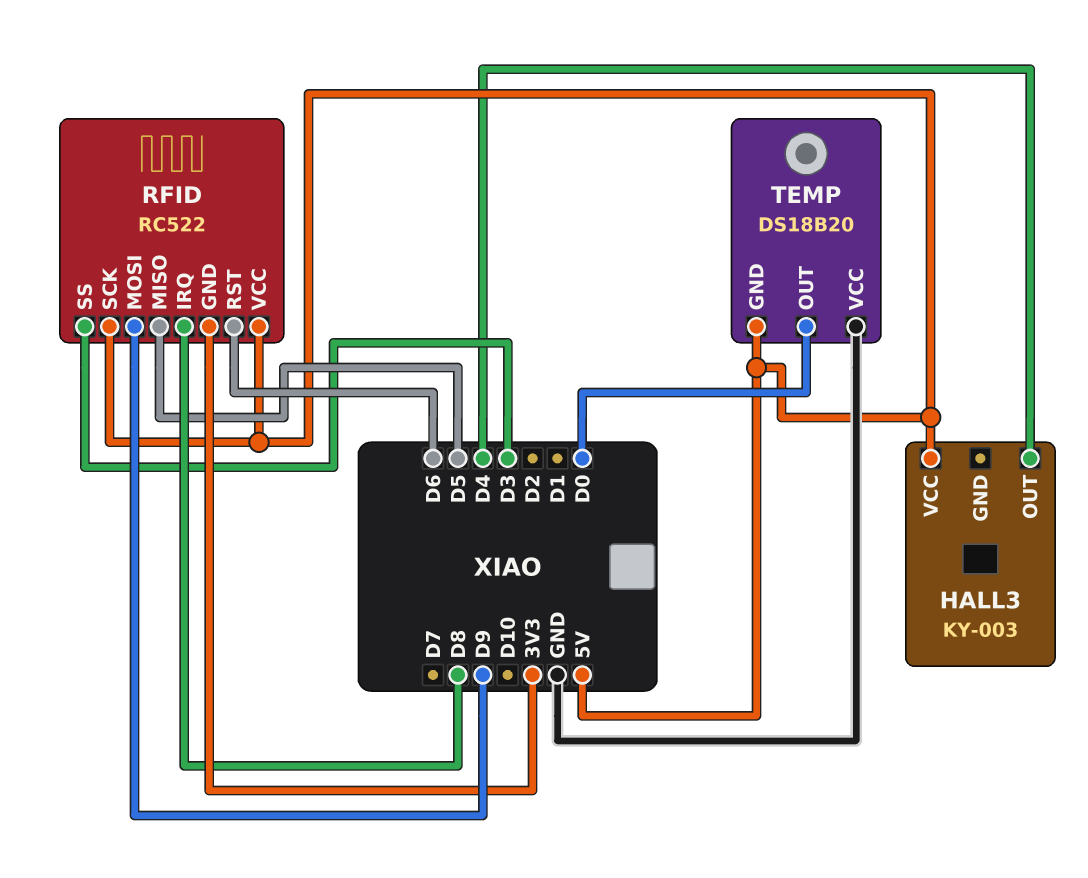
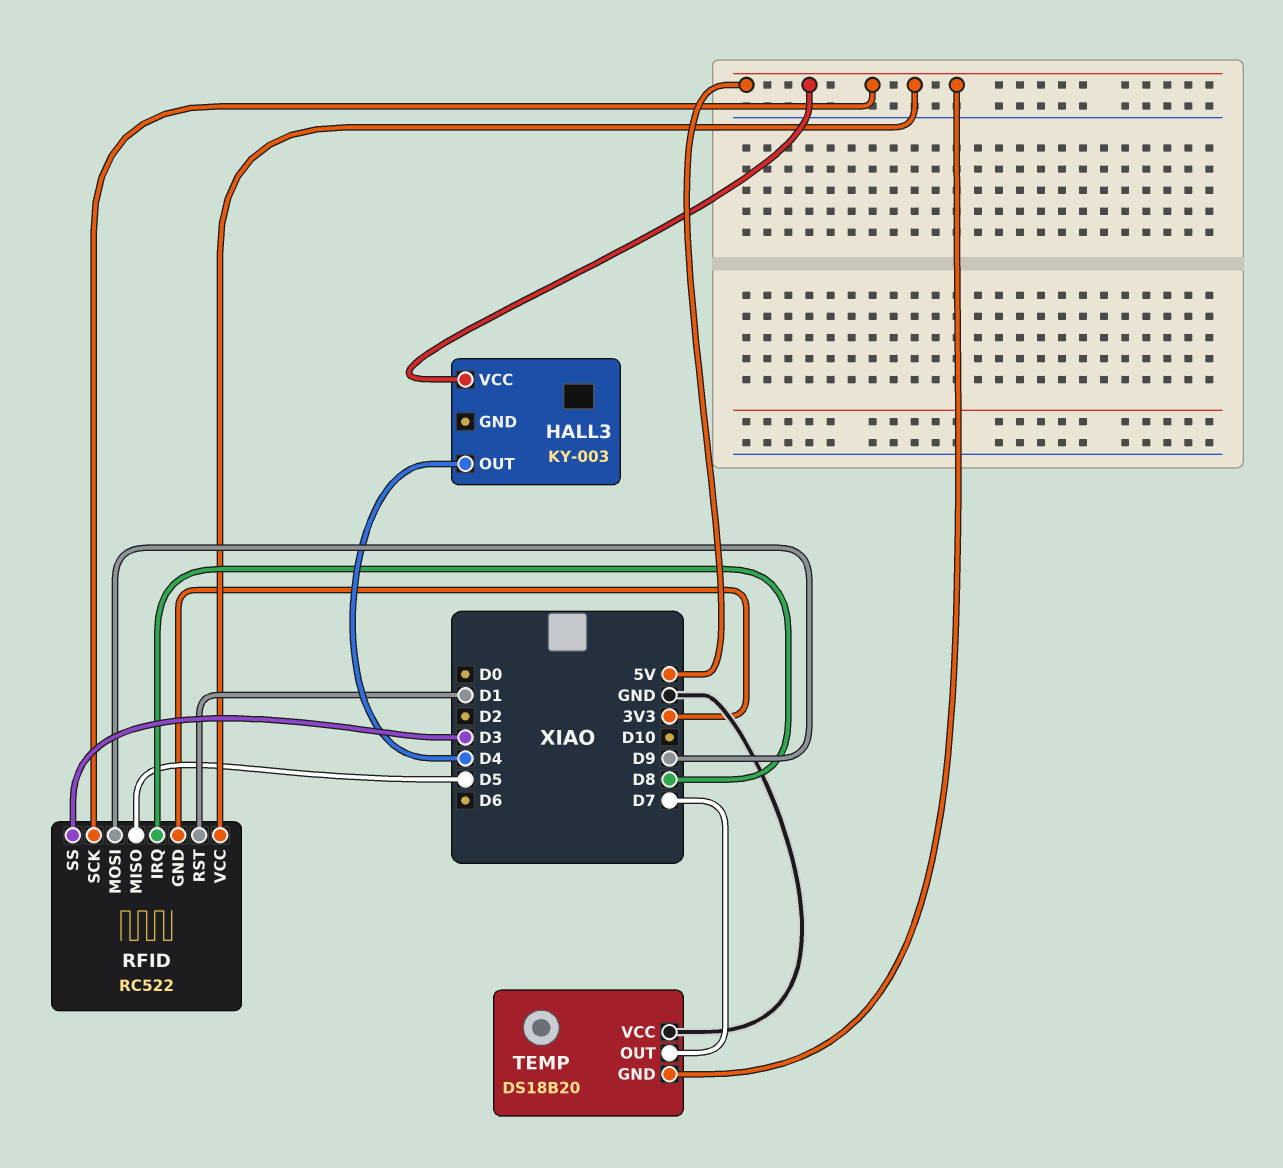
RFID pin RST: D6 -> D1
TEMP pin OUT: D0 -> D7

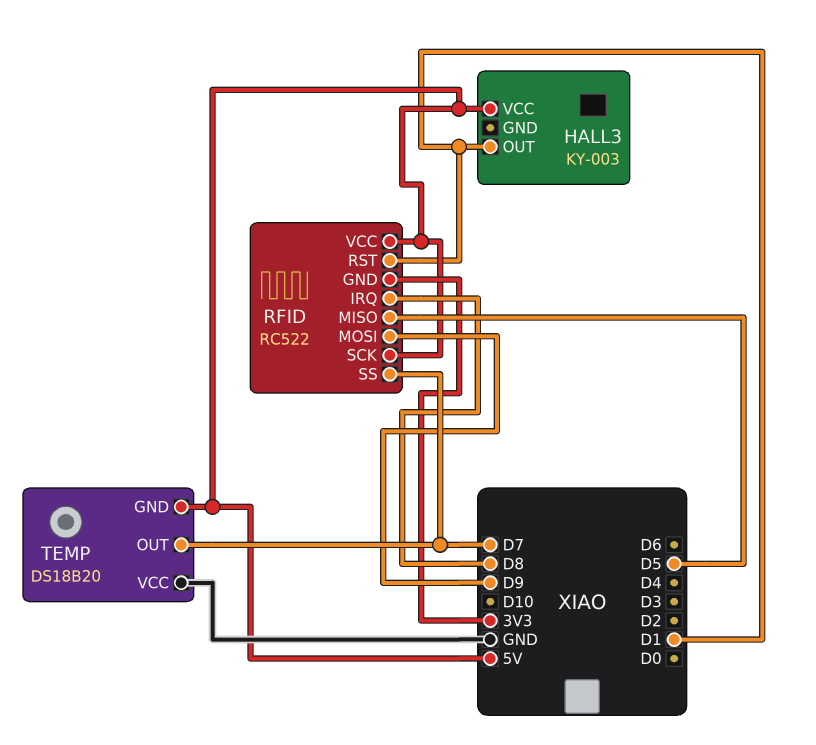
HALL3 pin OUT: D4 -> D1
RFID pin SS: D3 -> D7

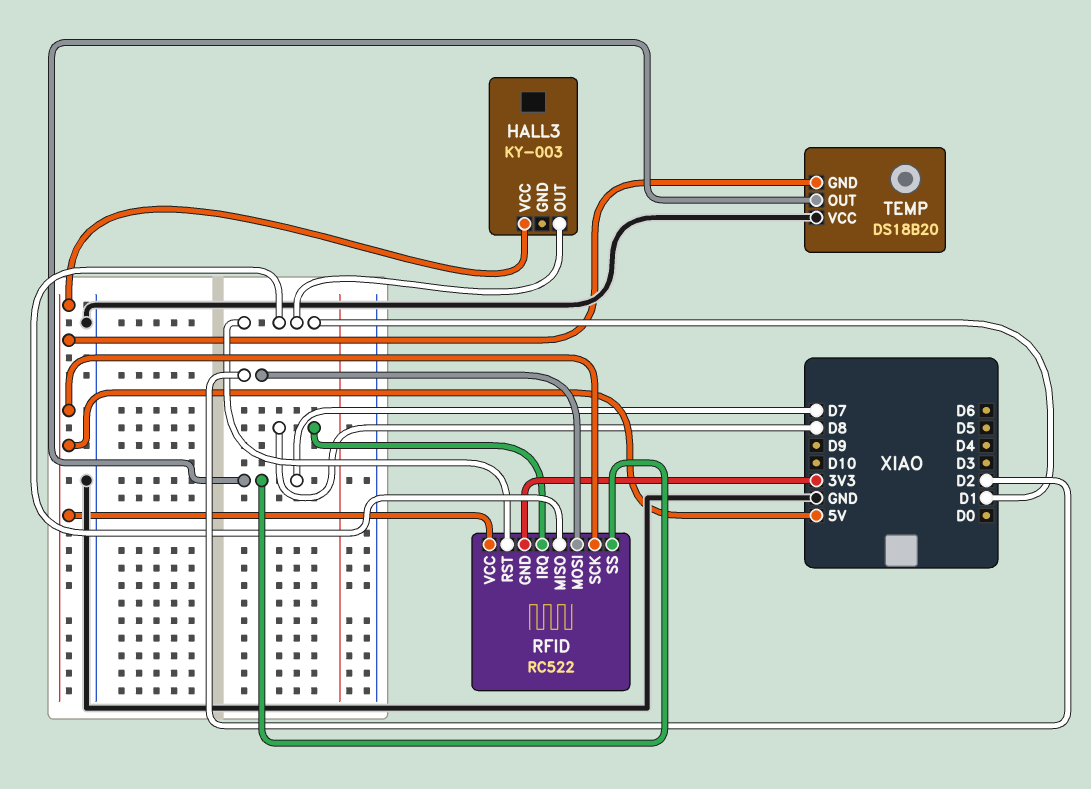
RFID pin MISO: D5 -> D1
RFID pin MOSI: D9 -> D2

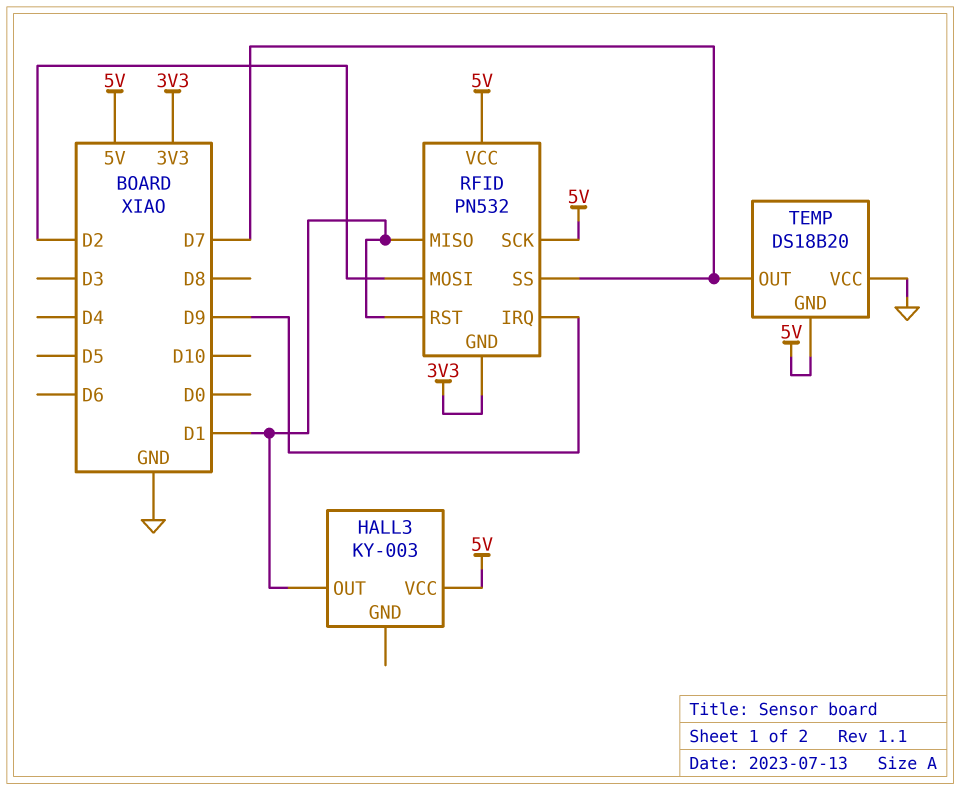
RFID: RC522 -> PN532
RFID pin IRQ: D8 -> D9

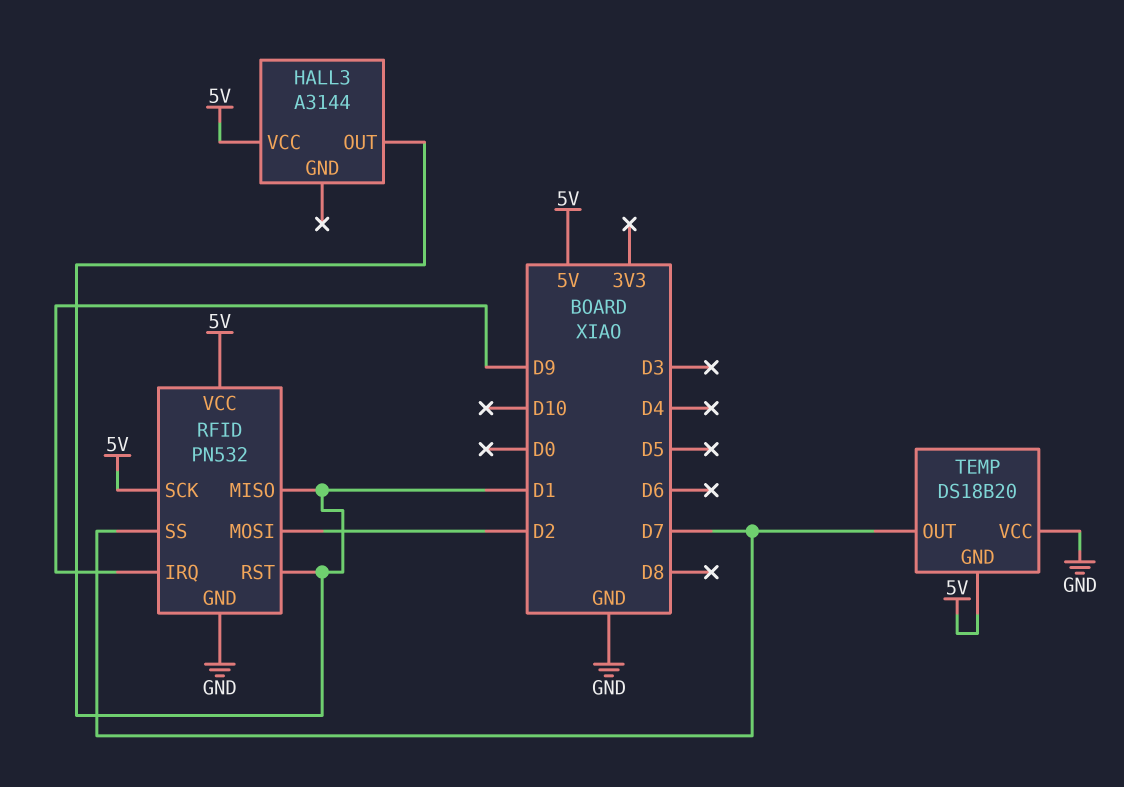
HALL3: KY-003 -> A3144
RFID pin GND: 3V3 -> GND

